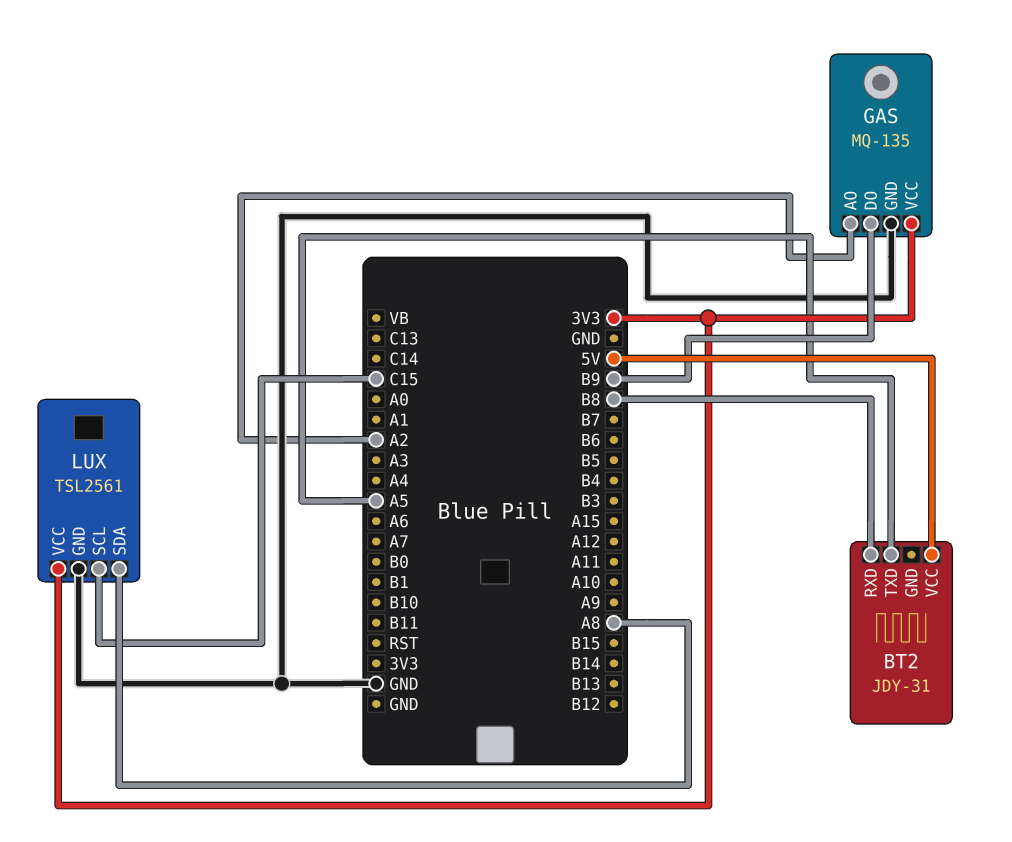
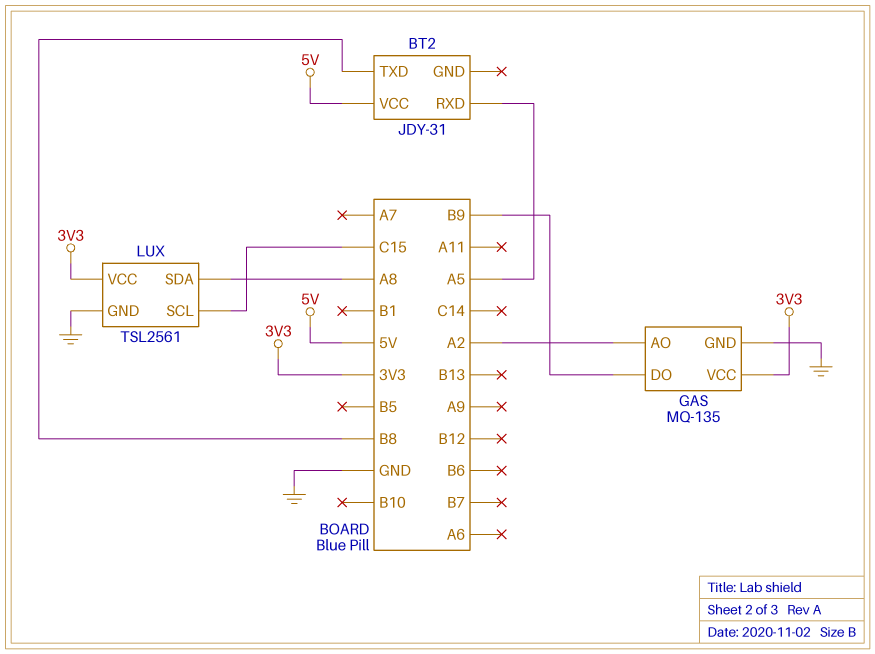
BT2 pin RXD: B8 -> A5
BT2 pin TXD: A5 -> B8

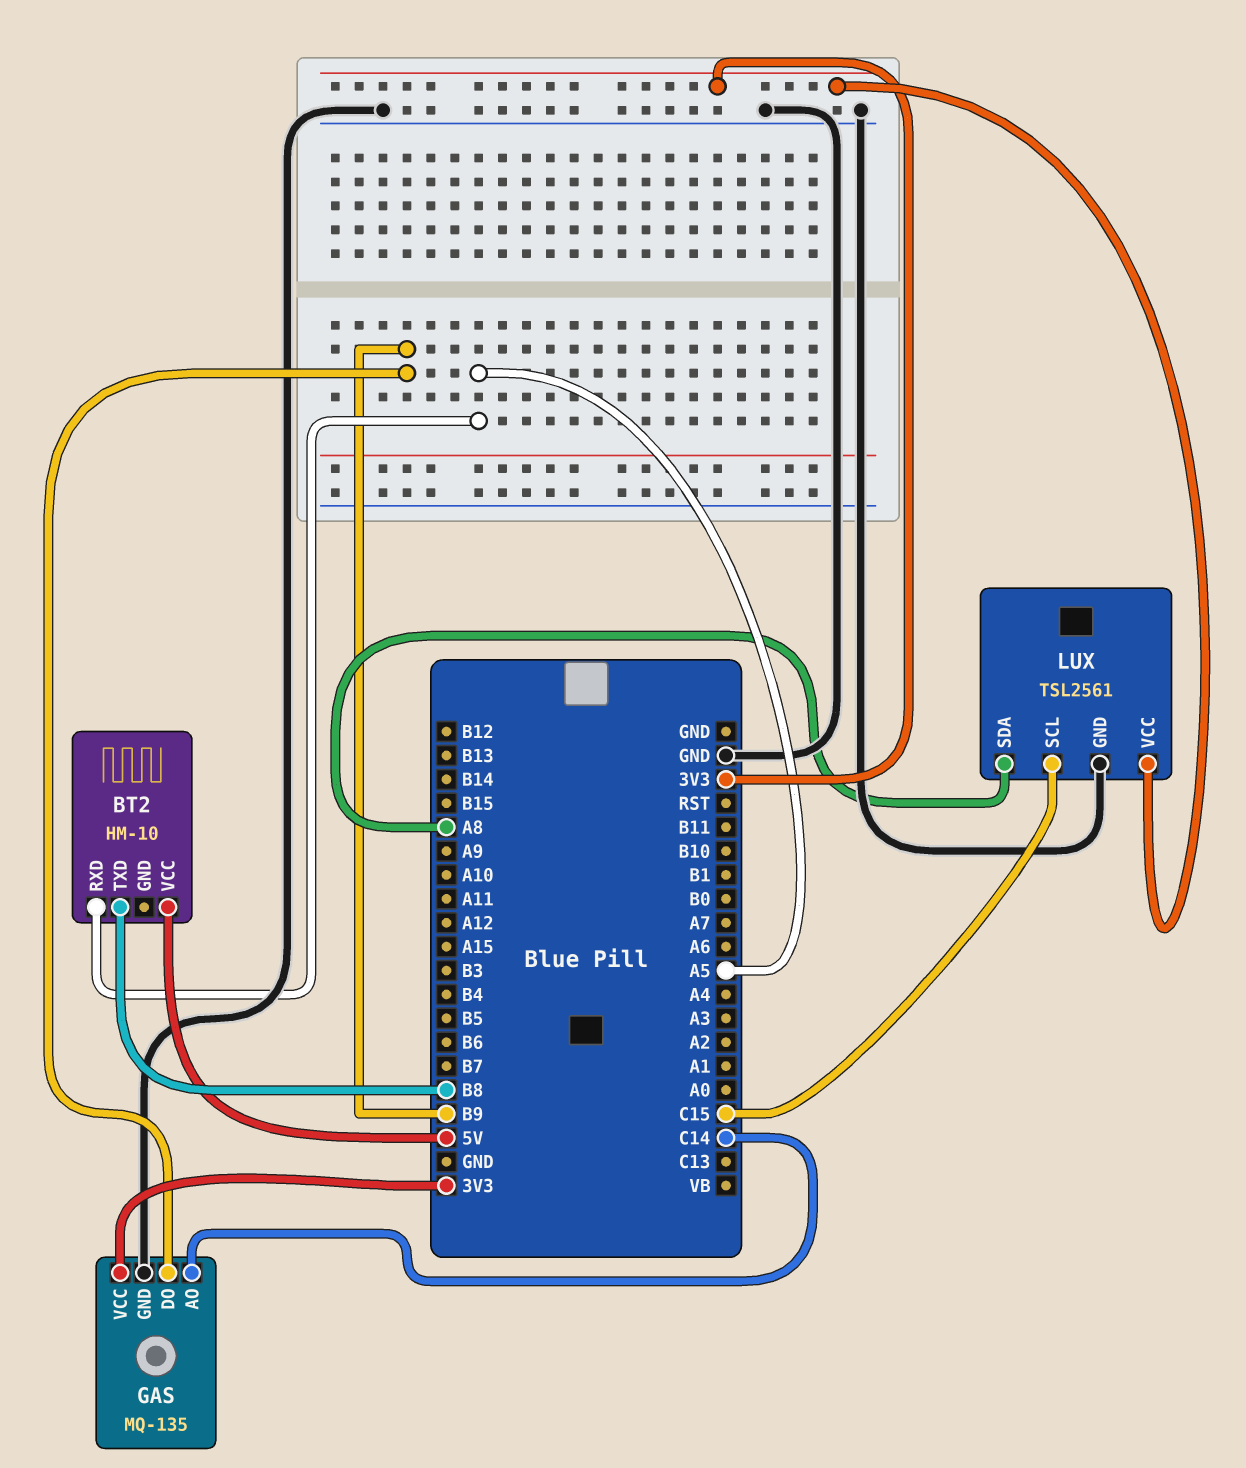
BT2: JDY-31 -> HM-10
GAS pin AO: A2 -> C14

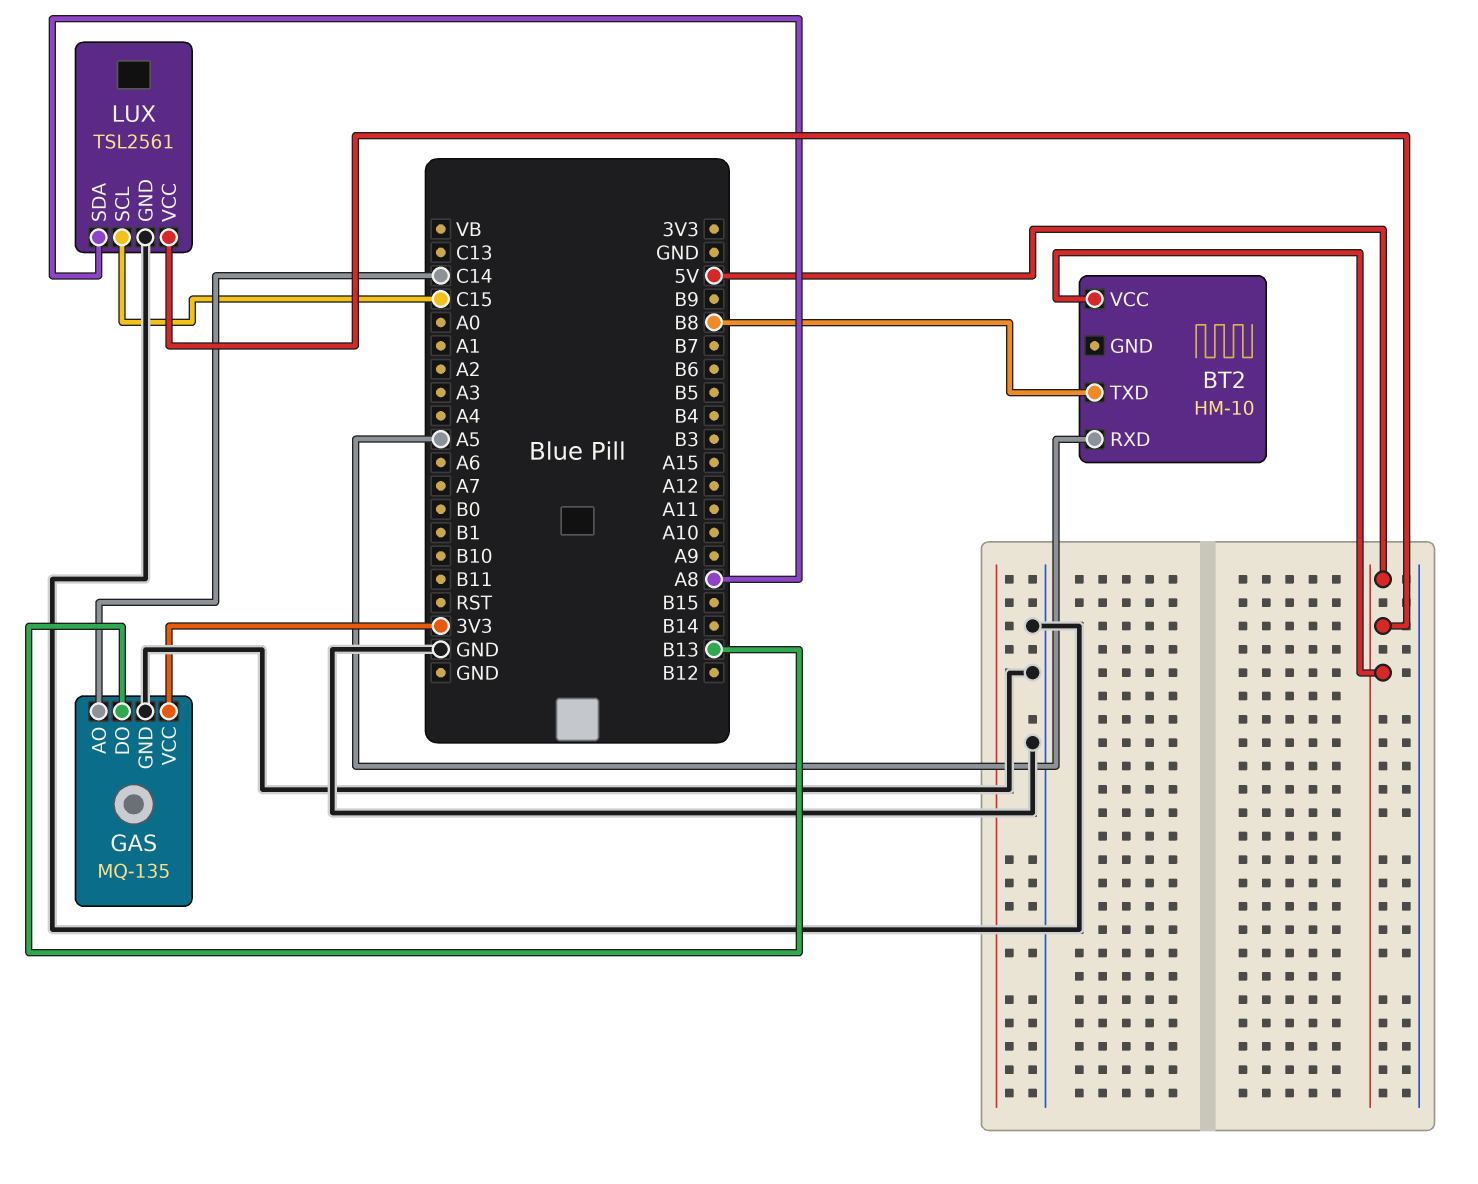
GAS pin DO: B9 -> B13
LUX pin VCC: 3V3 -> 5V

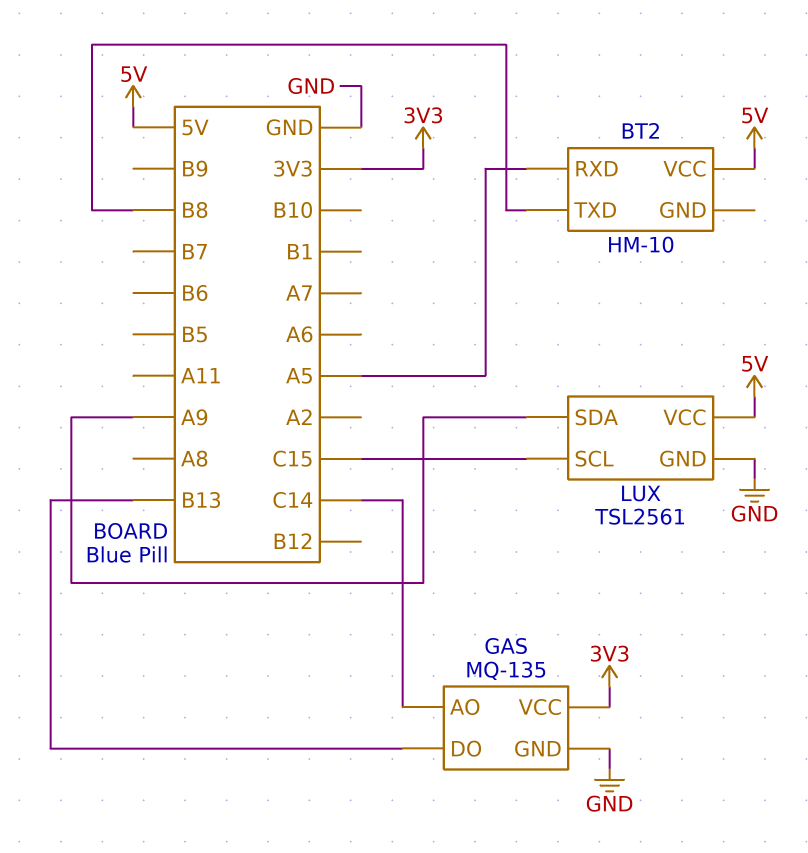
LUX pin SDA: A8 -> A9

